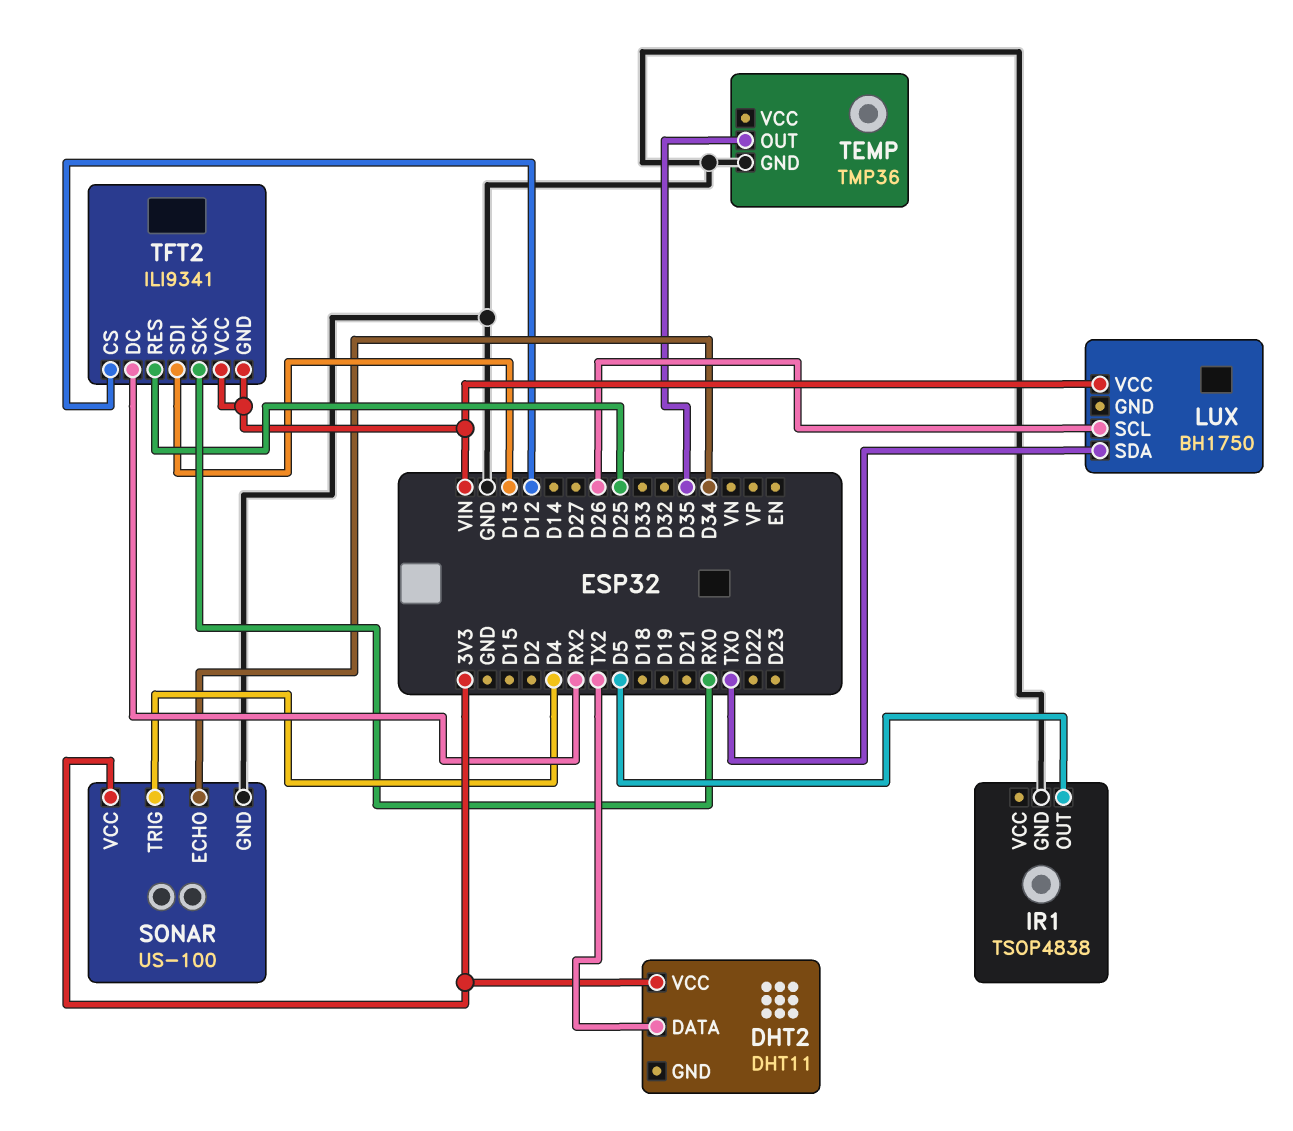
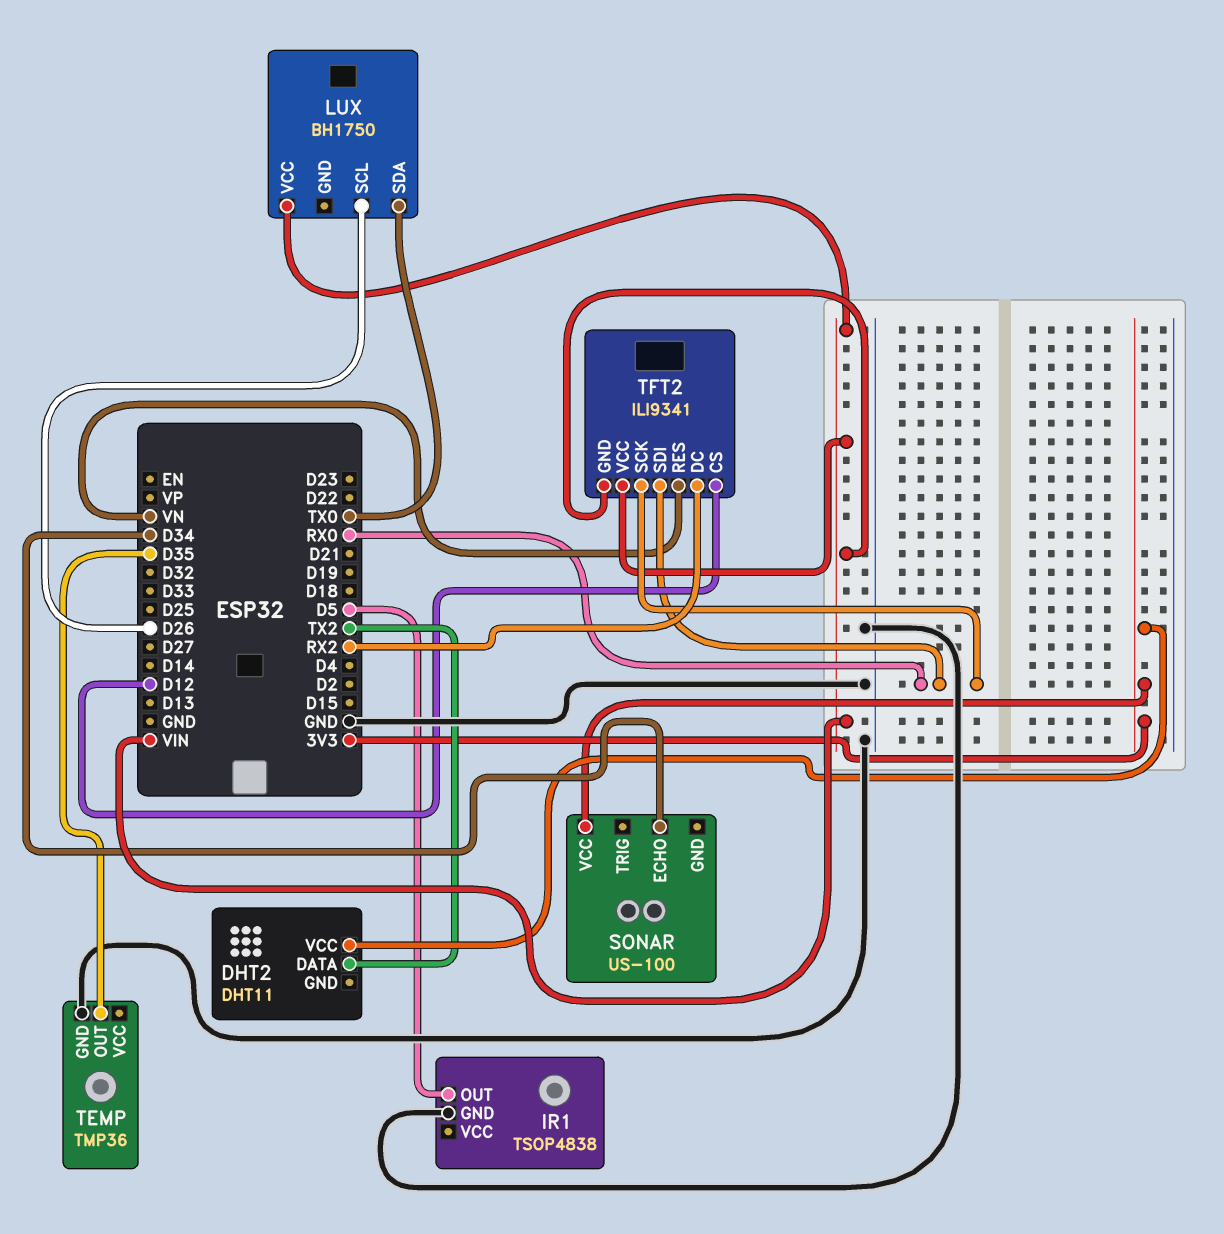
SONAR pin GND: GND -> none
SONAR pin TRIG: D4 -> none
TFT2 pin RES: D25 -> VN
TFT2 pin SDI: D13 -> RX0

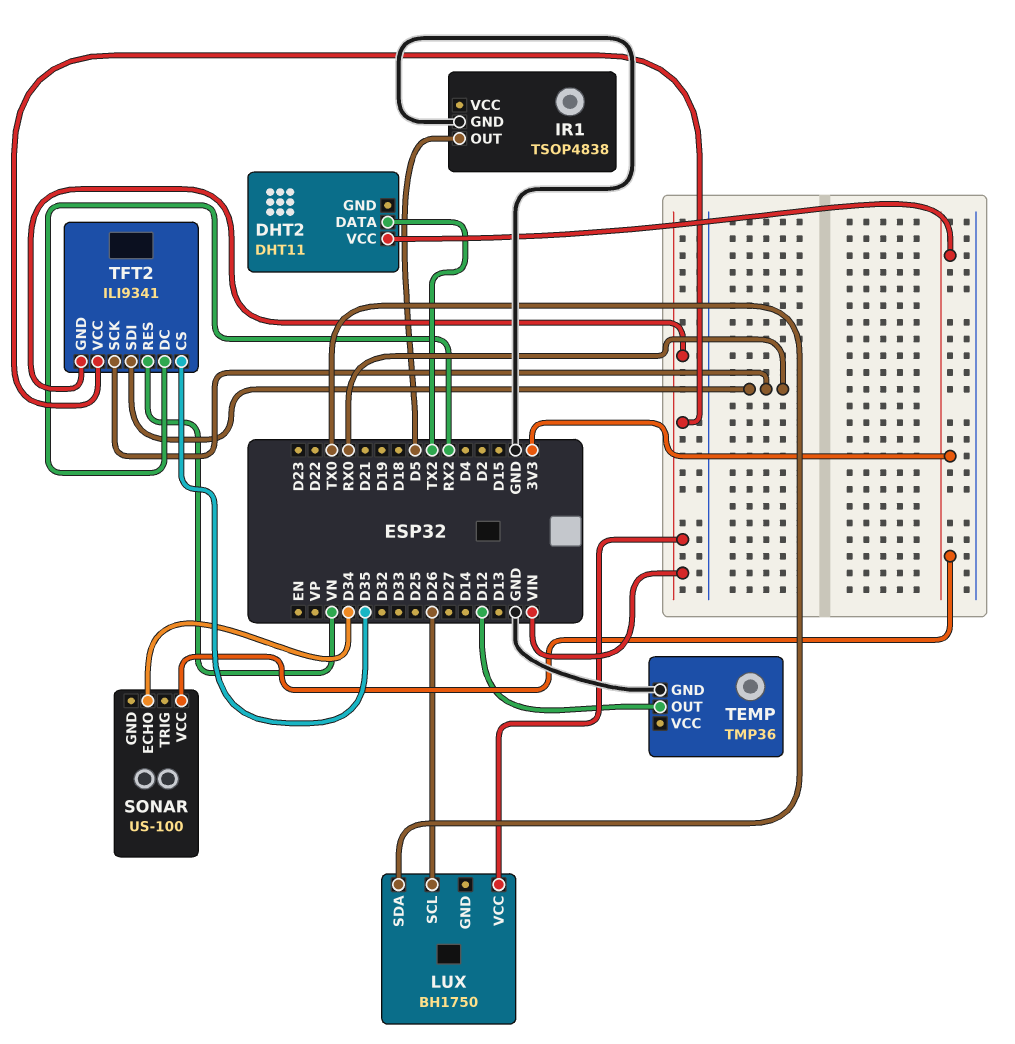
TEMP pin OUT: D35 -> D12
TFT2 pin CS: D12 -> D35

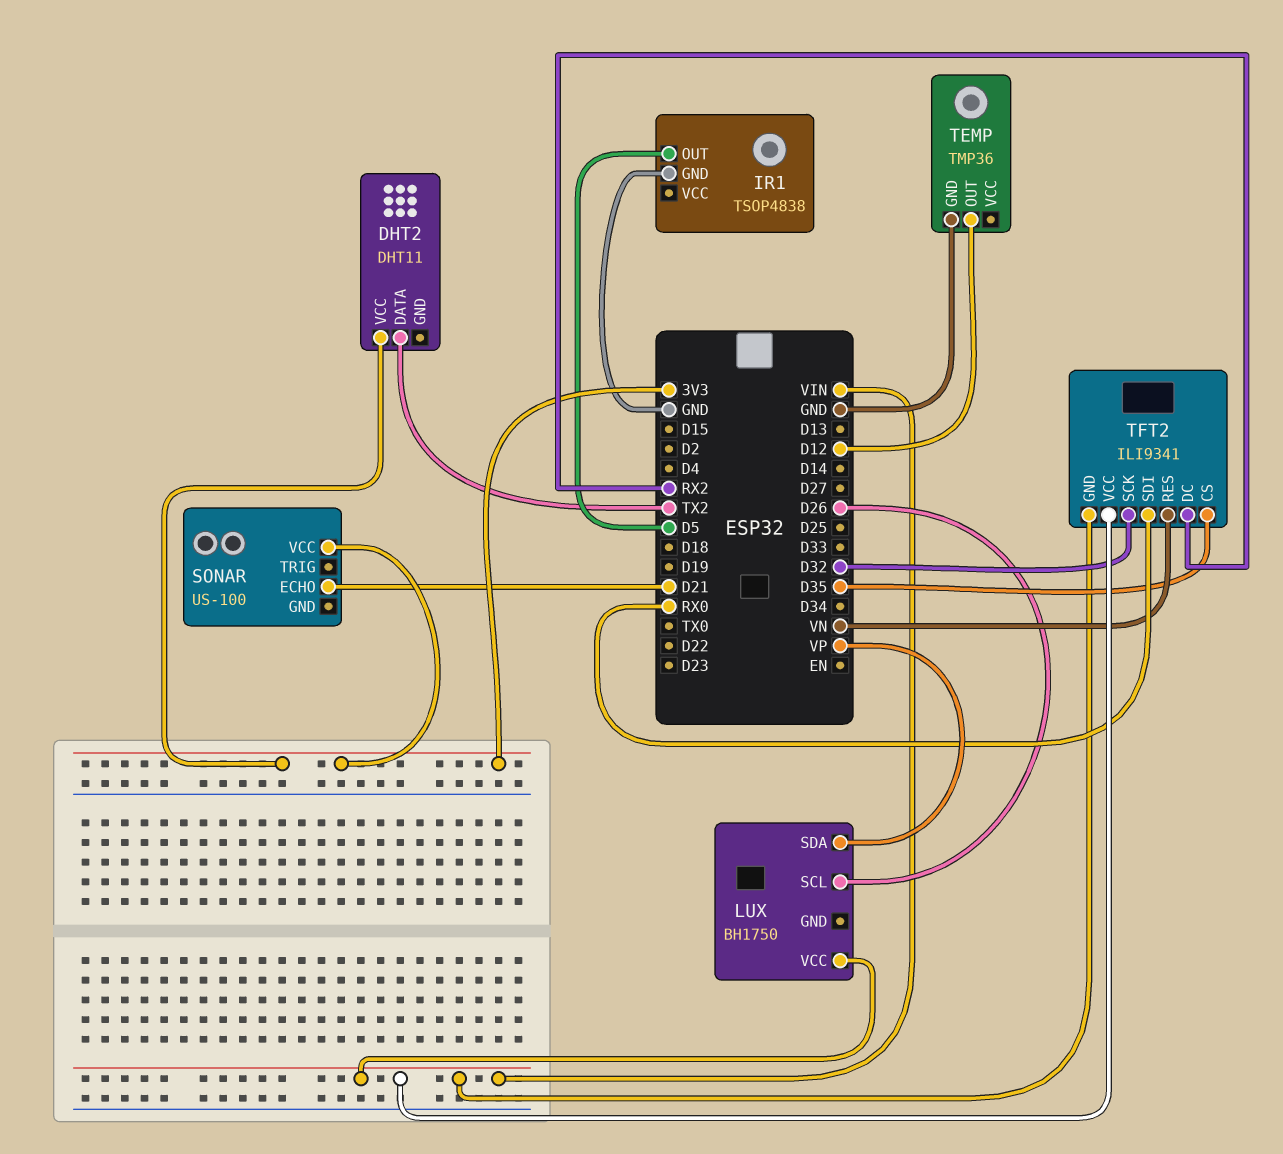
LUX pin SDA: TX0 -> VP
SONAR pin ECHO: D34 -> D21
TFT2 pin SCK: RX0 -> D32

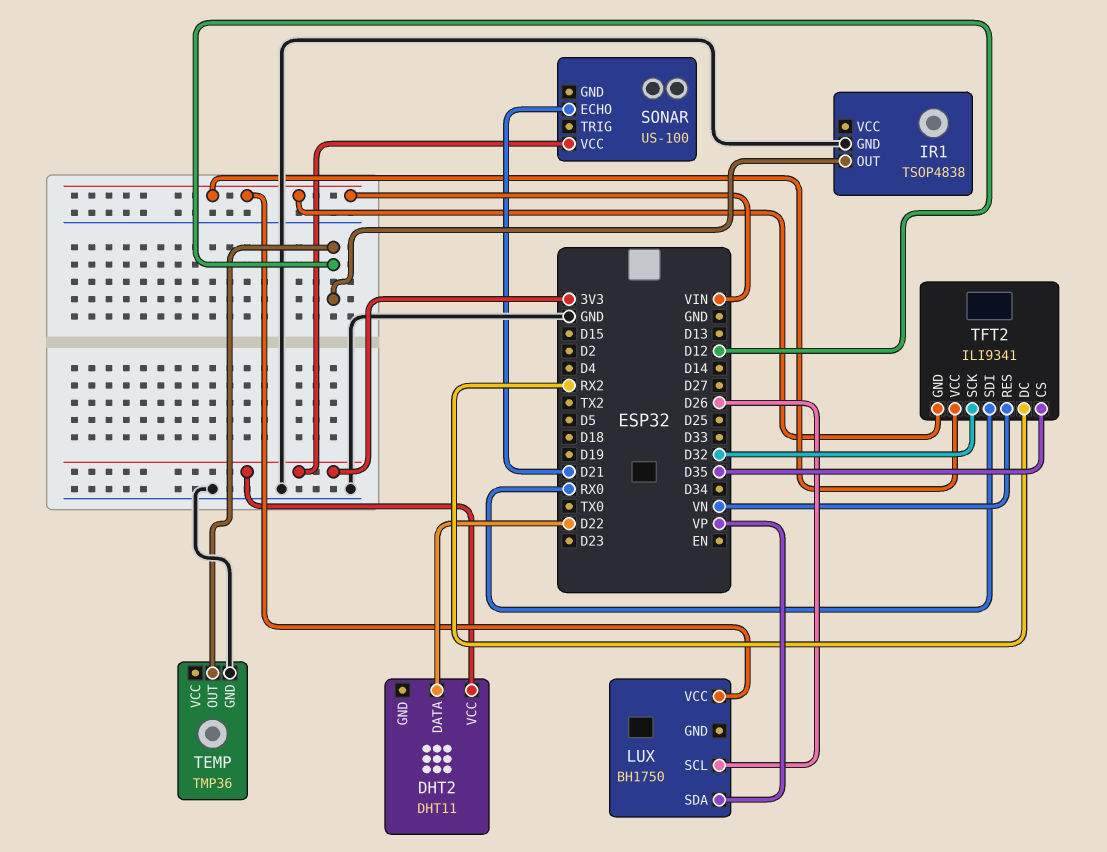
DHT2 pin DATA: TX2 -> D22
IR1 pin OUT: D5 -> D12

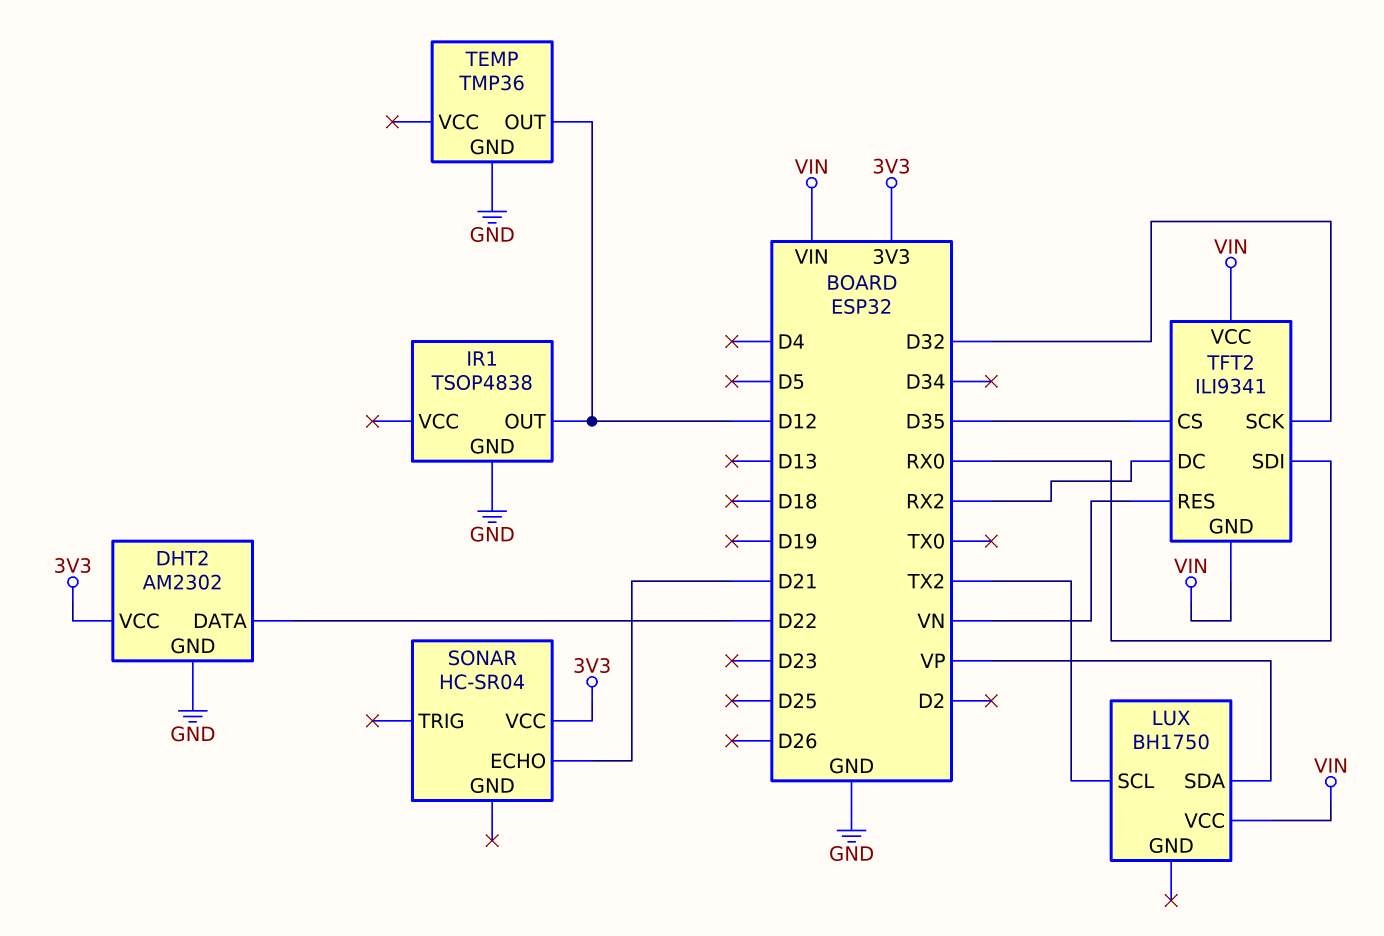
DHT2: DHT11 -> AM2302
DHT2 pin GND: none -> GND
LUX pin SCL: D26 -> TX2
SONAR: US-100 -> HC-SR04

